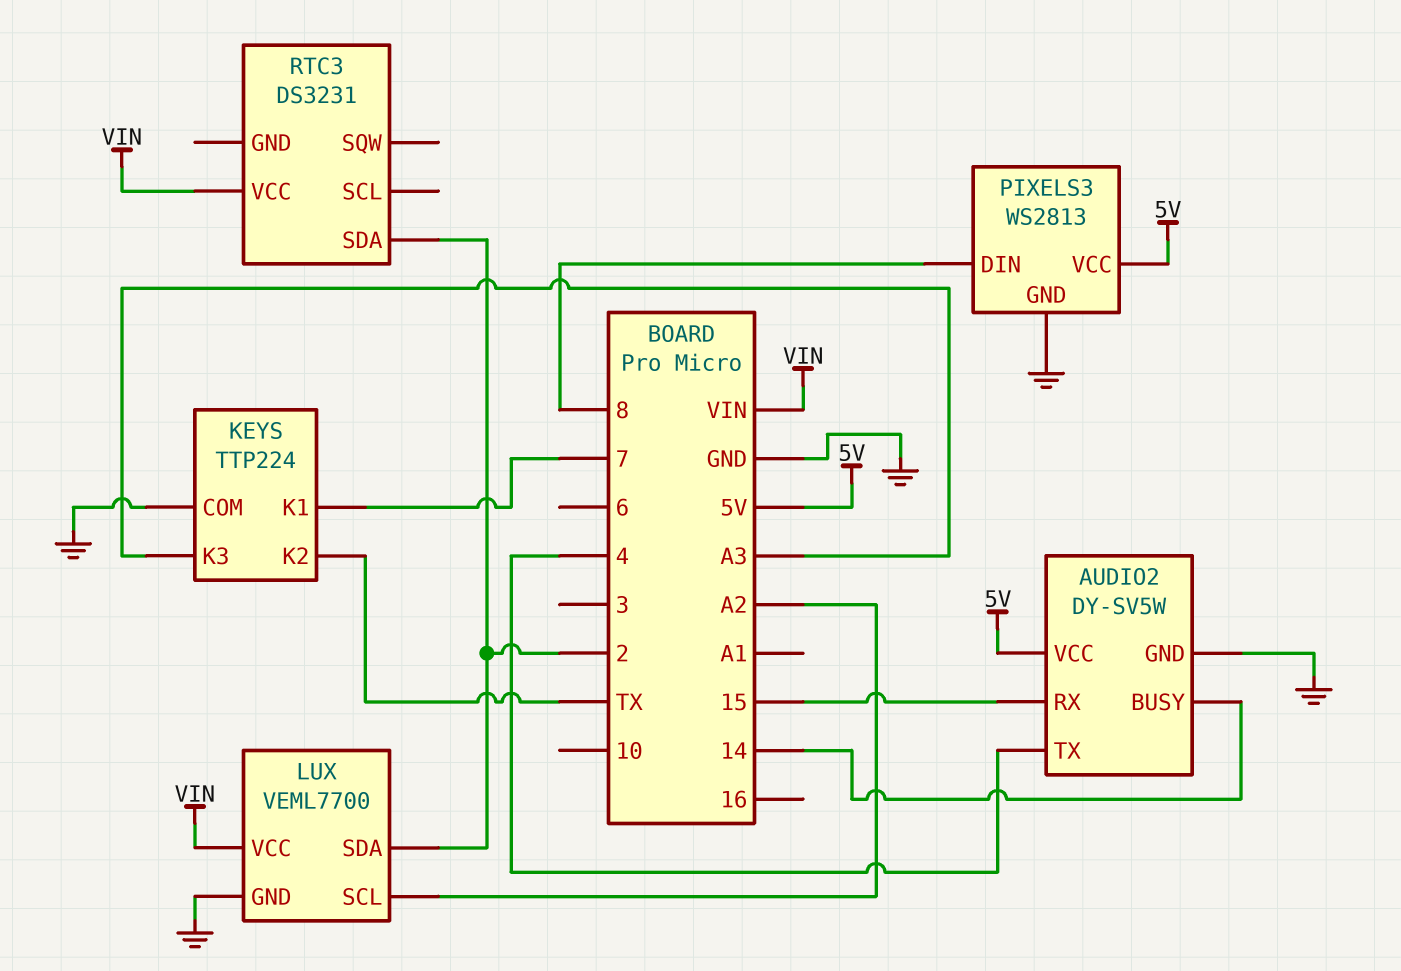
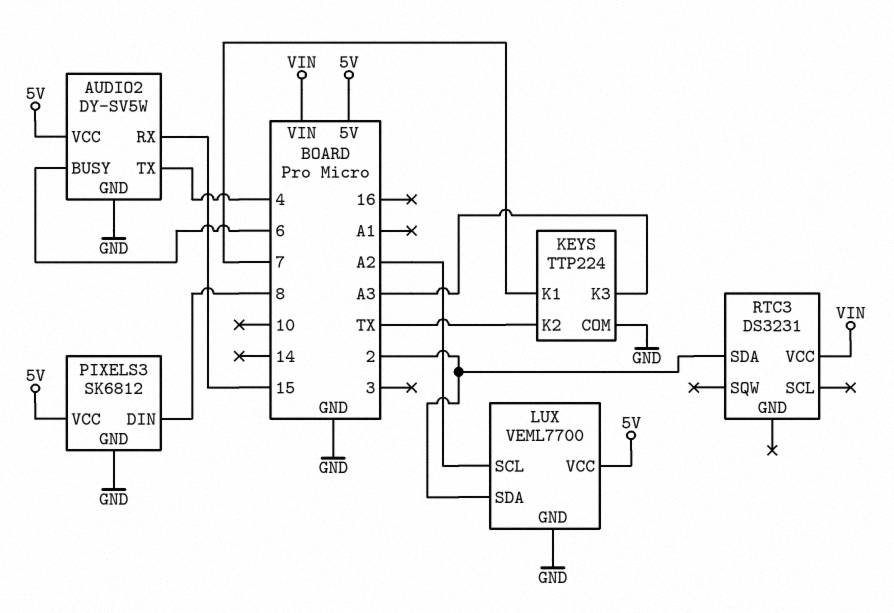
AUDIO2 pin BUSY: 14 -> 6
LUX pin VCC: VIN -> 5V
PIXELS3: WS2813 -> SK6812

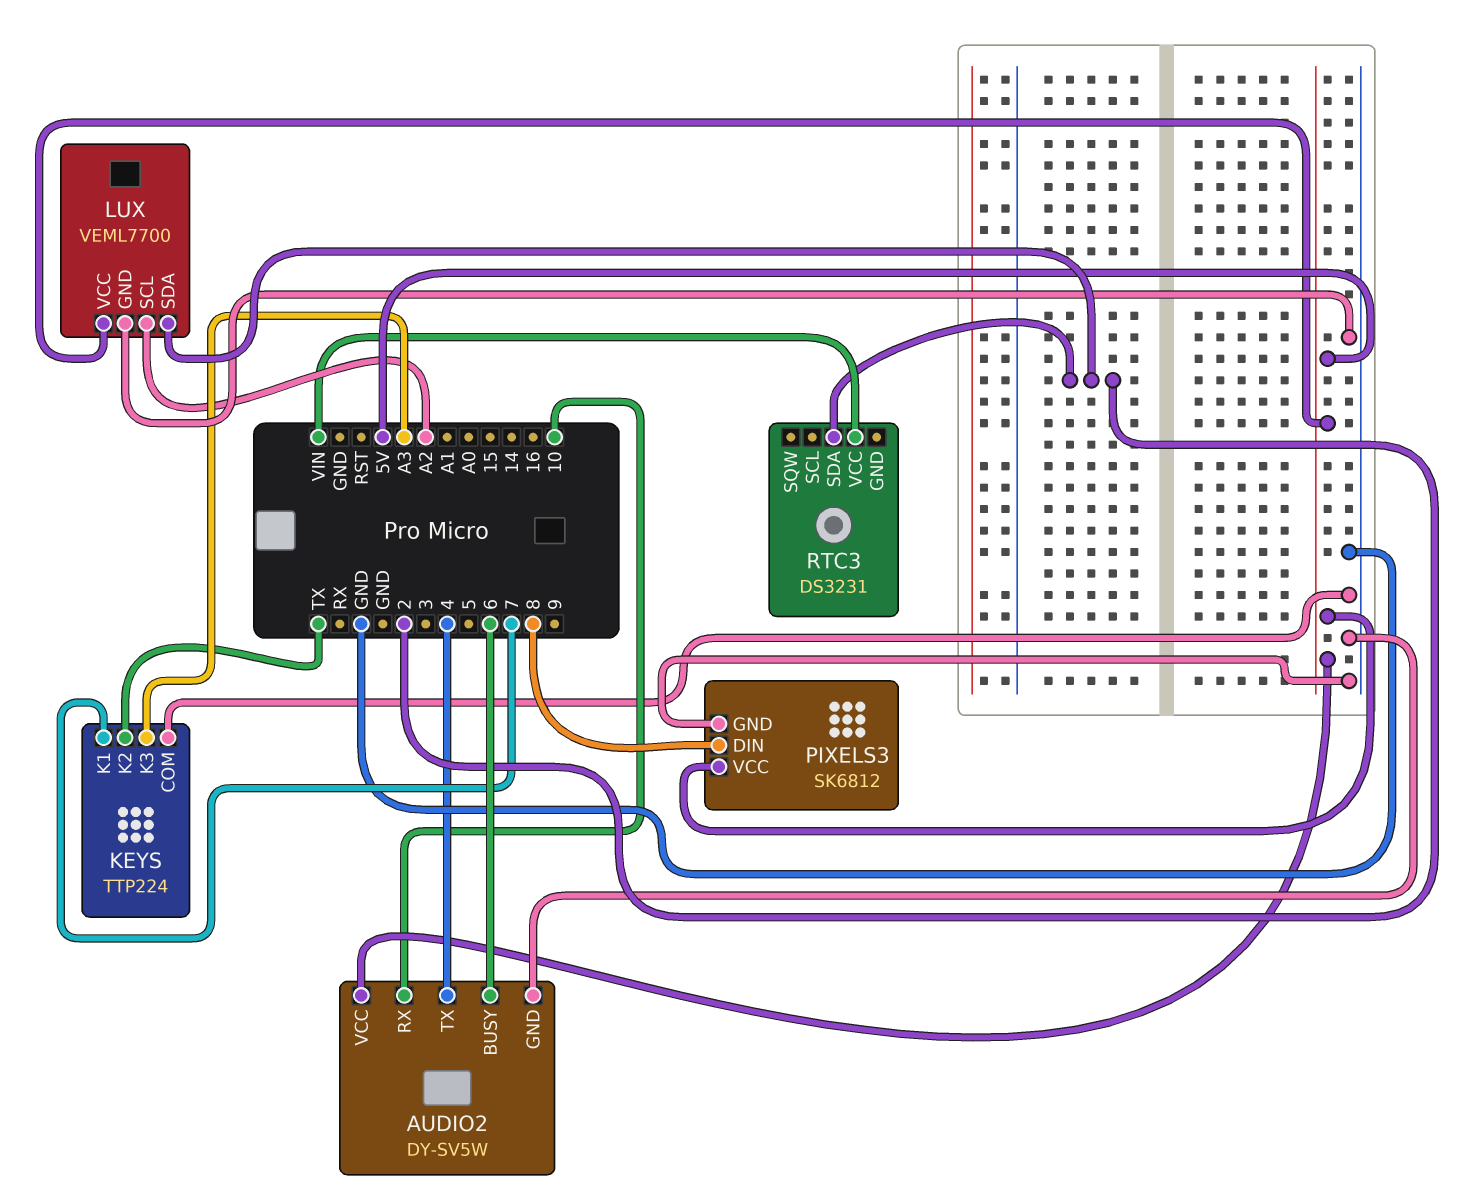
AUDIO2 pin RX: 15 -> 10

